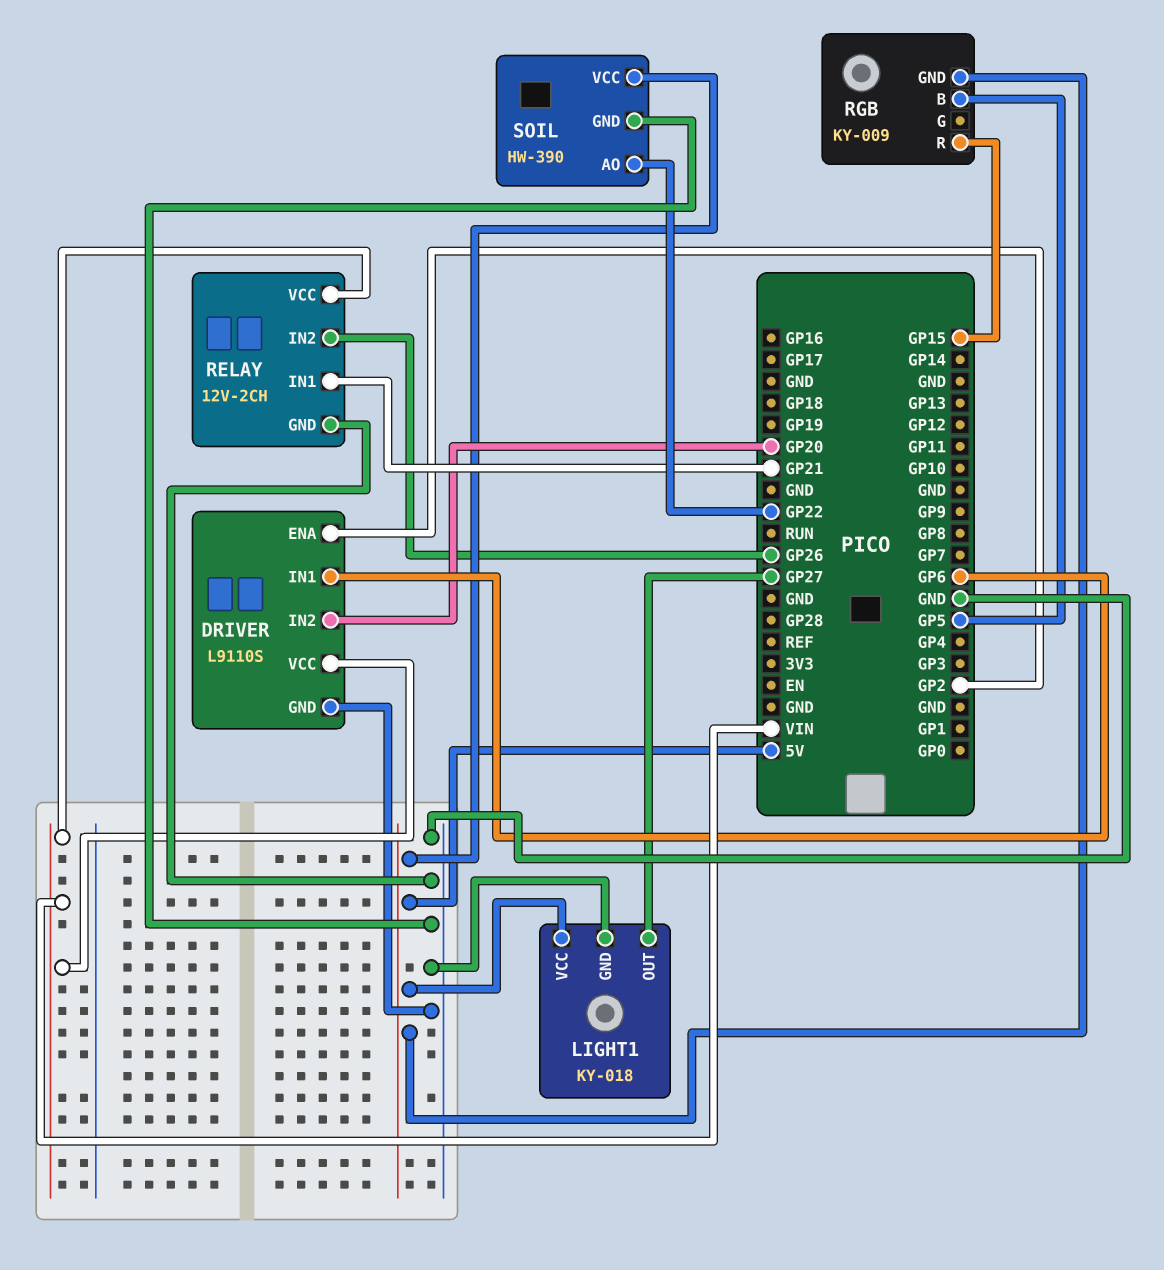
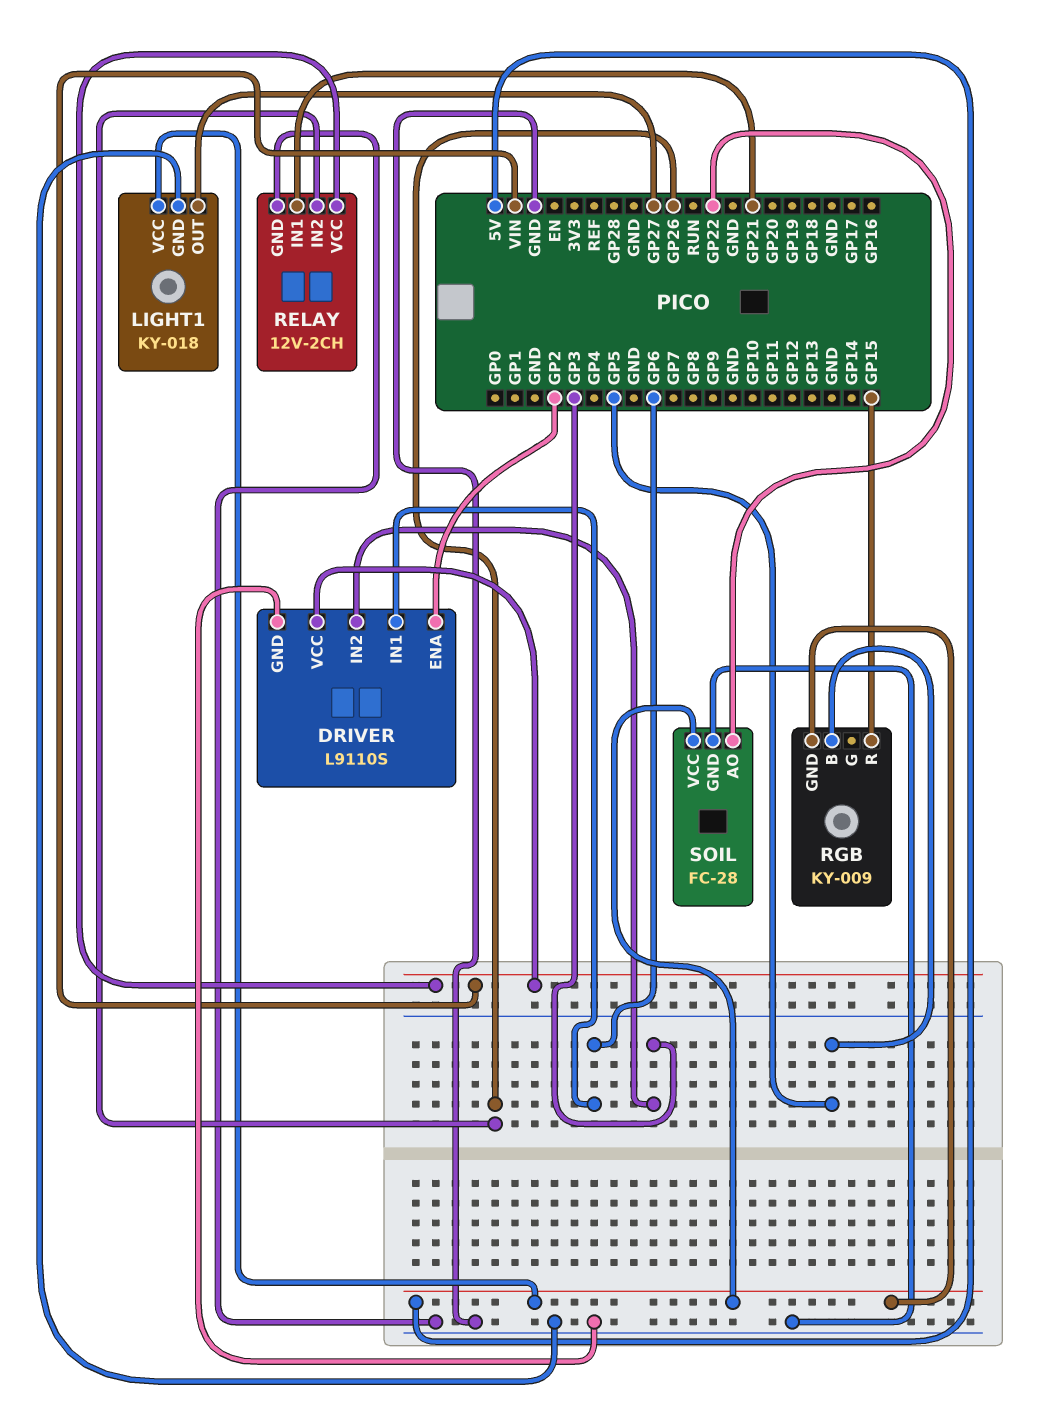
DRIVER pin IN2: GP20 -> GP3
SOIL: HW-390 -> FC-28

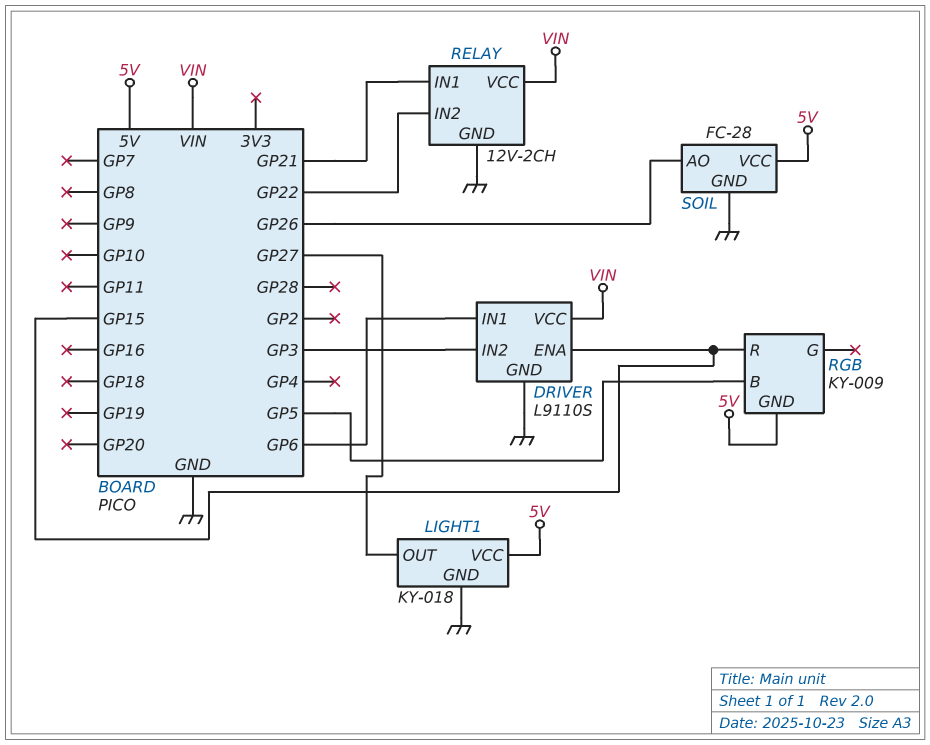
DRIVER pin ENA: GP2 -> GP15
RELAY pin IN2: GP26 -> GP22
SOIL pin AO: GP22 -> GP26

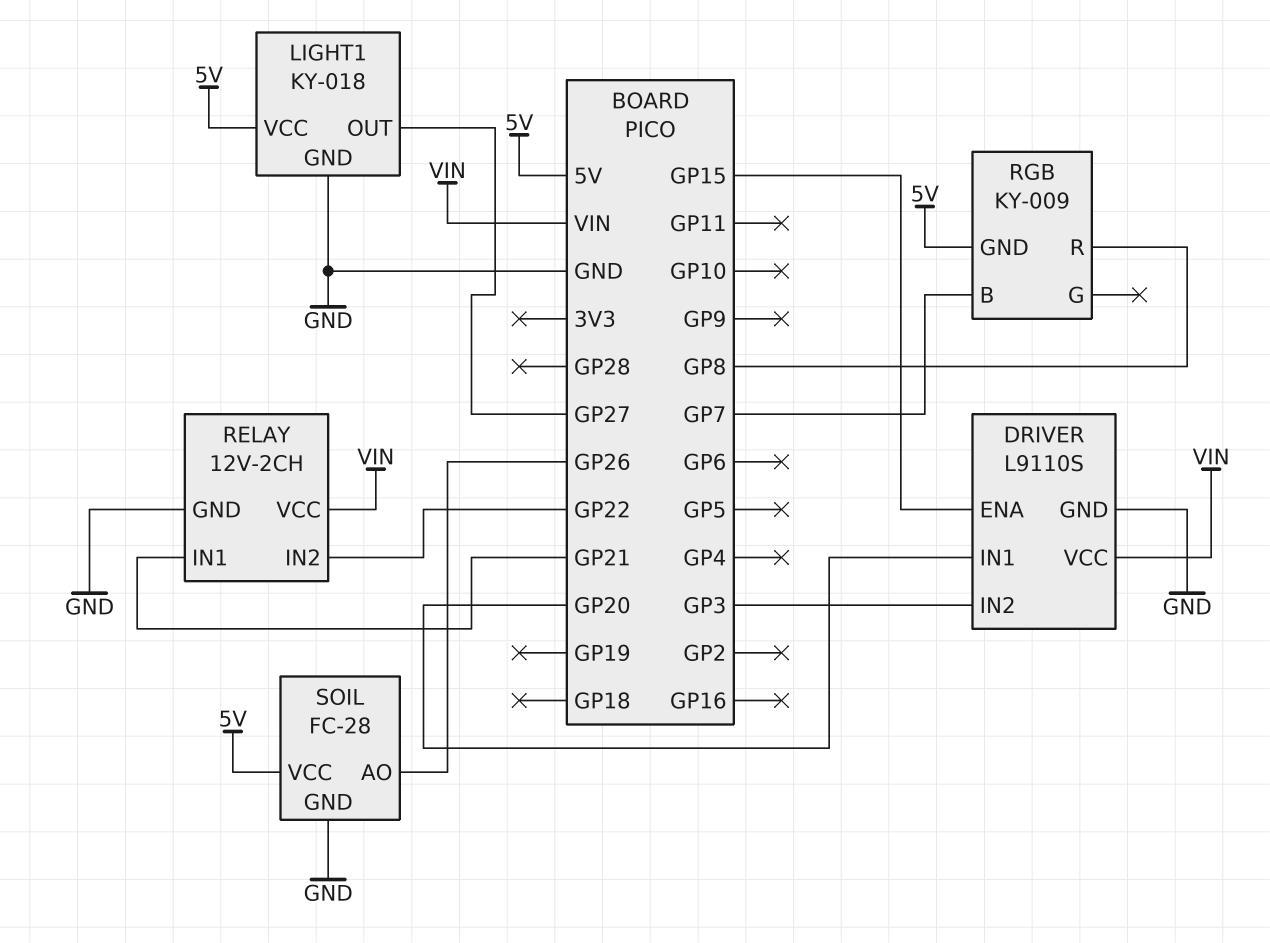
DRIVER pin IN1: GP6 -> GP20
RGB pin B: GP5 -> GP7
RGB pin R: GP15 -> GP8

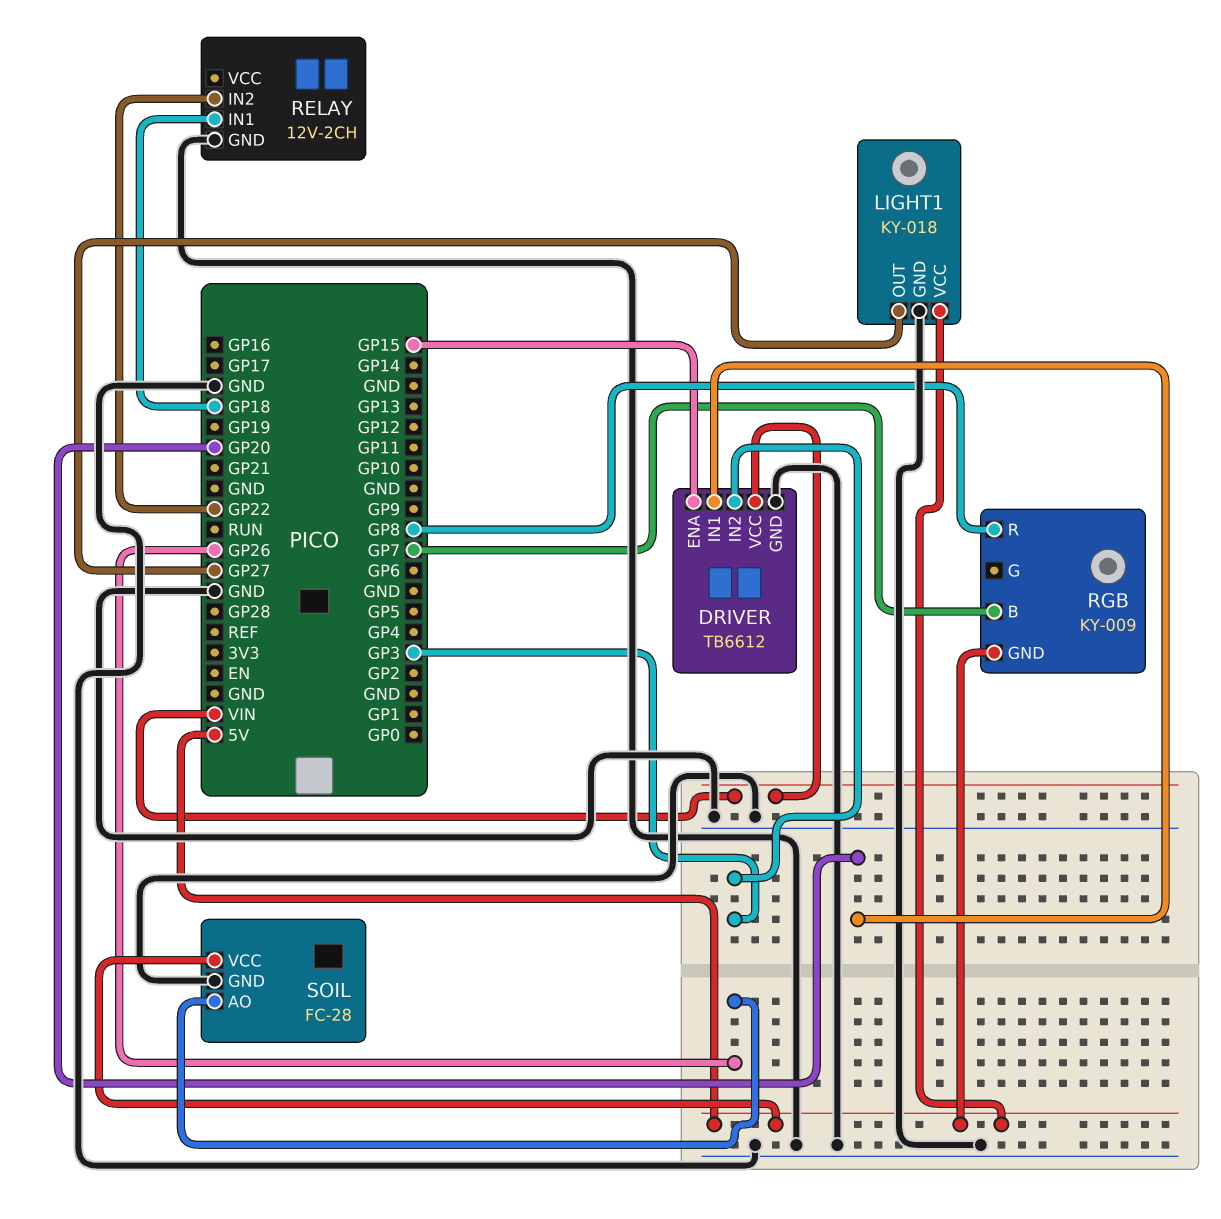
DRIVER: L9110S -> TB6612
RELAY pin IN1: GP21 -> GP18
RELAY pin VCC: VIN -> none

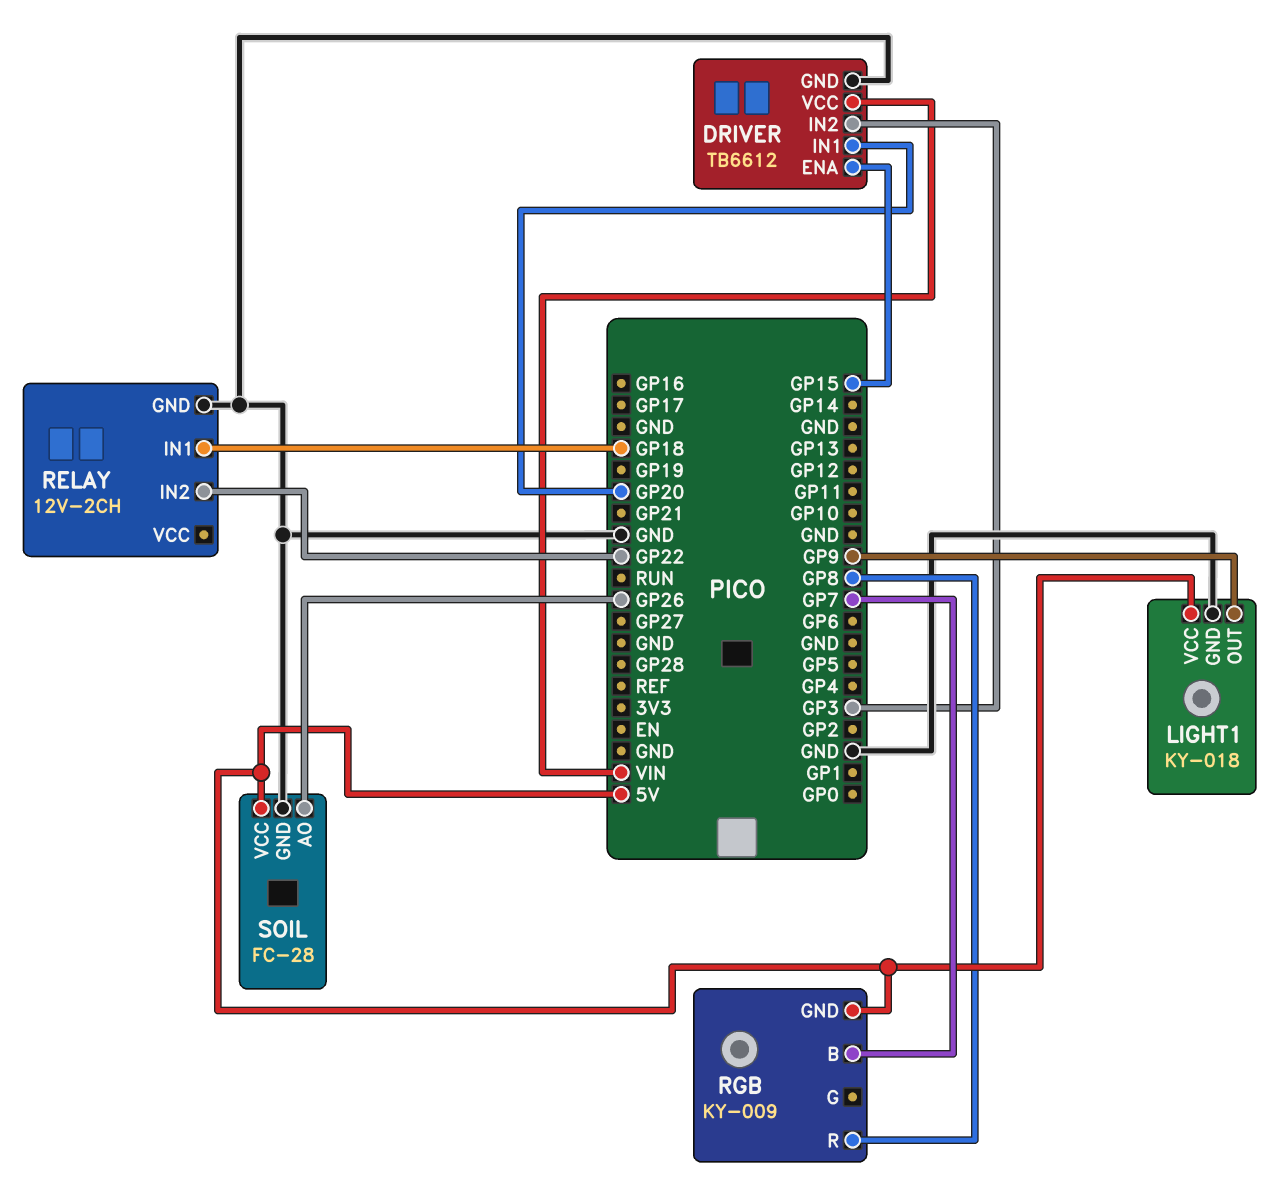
LIGHT1 pin OUT: GP27 -> GP9

